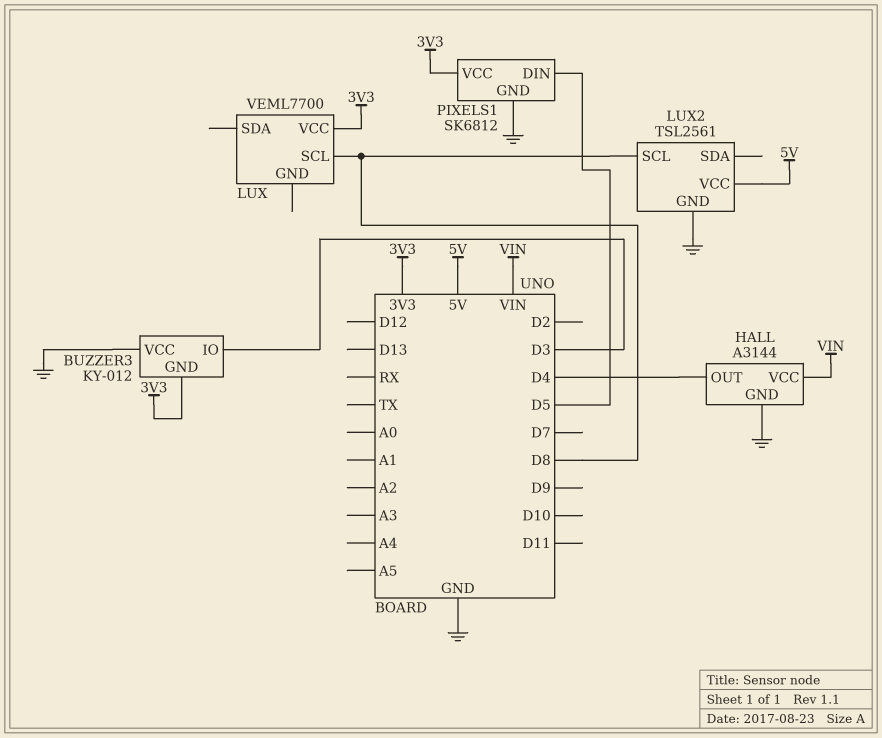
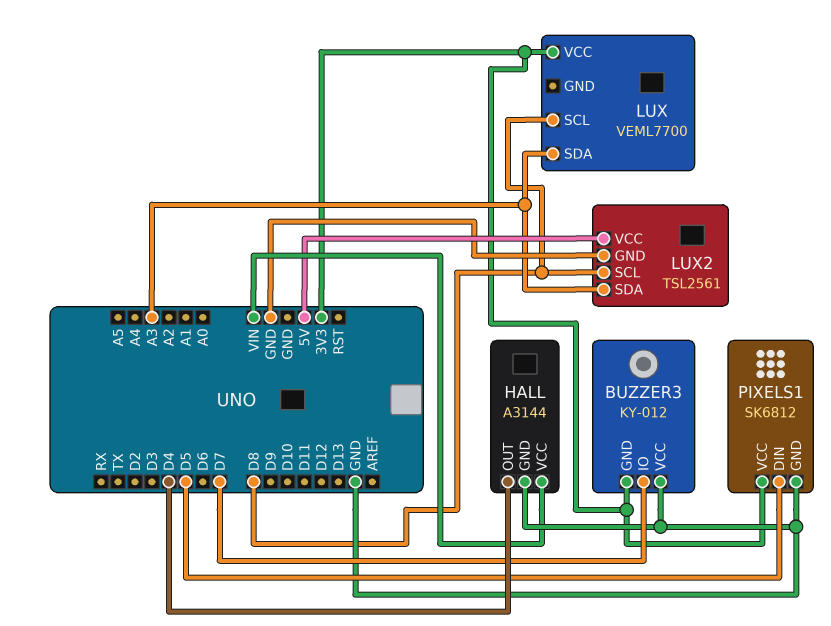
BUZZER3 pin IO: D3 -> D7
LUX pin SDA: none -> A3
LUX2 pin SDA: none -> A3

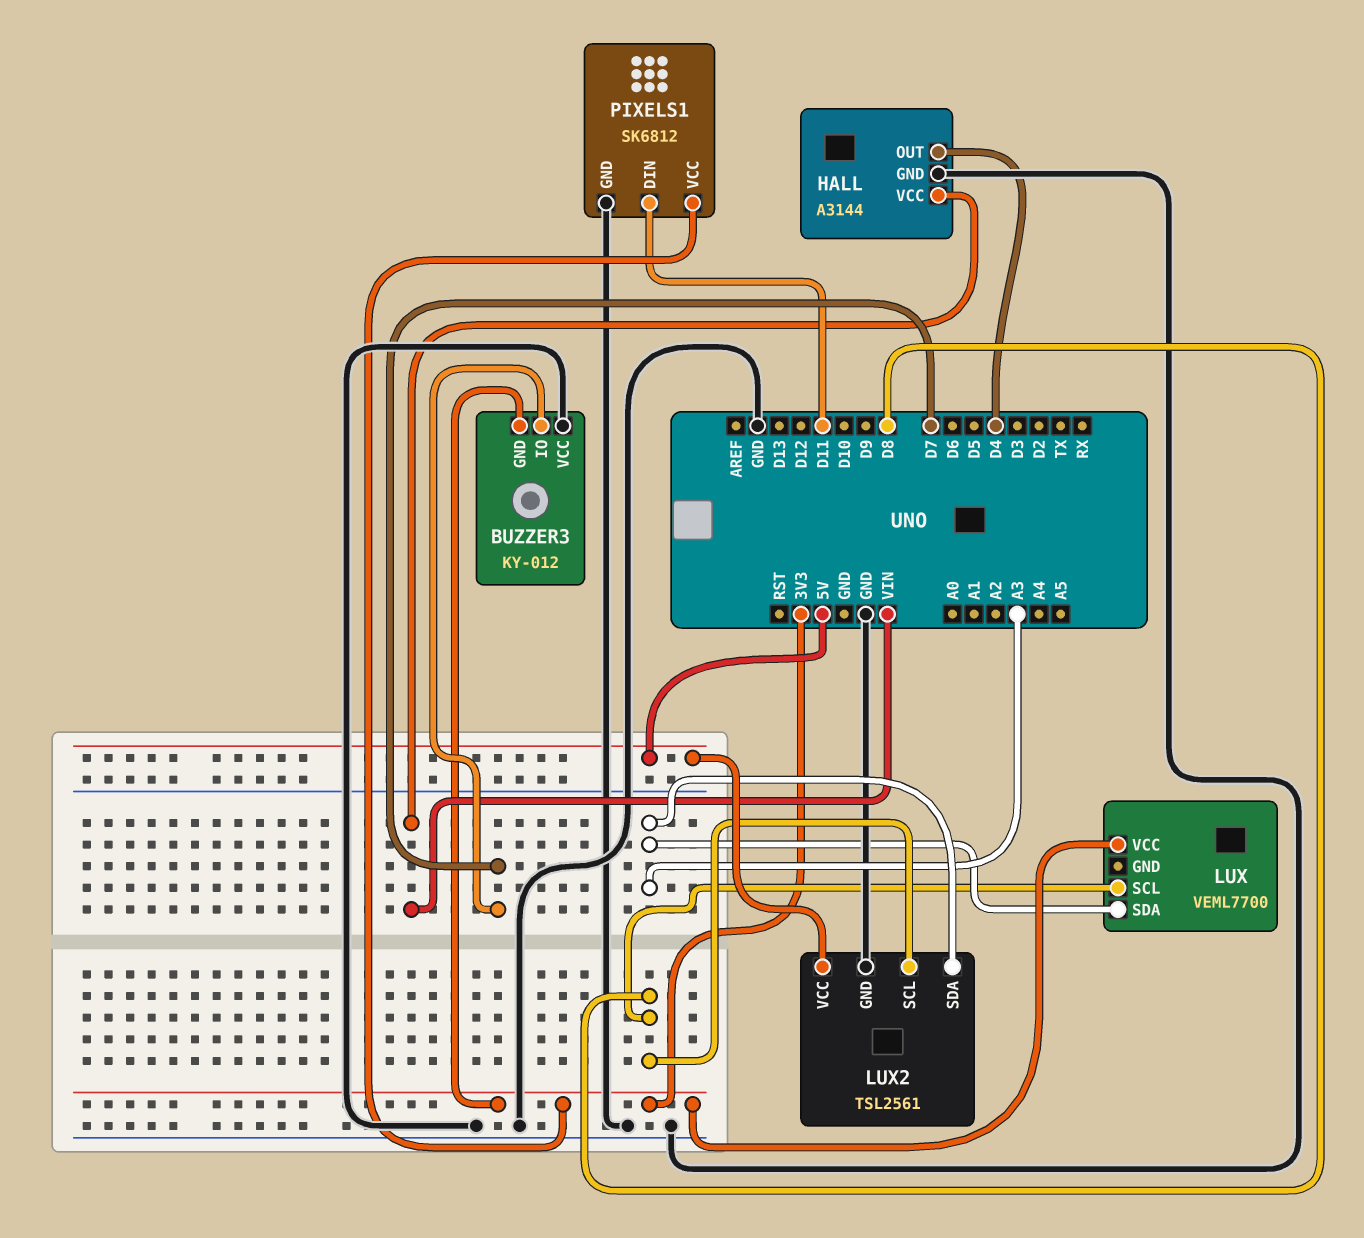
PIXELS1 pin DIN: D5 -> D11

